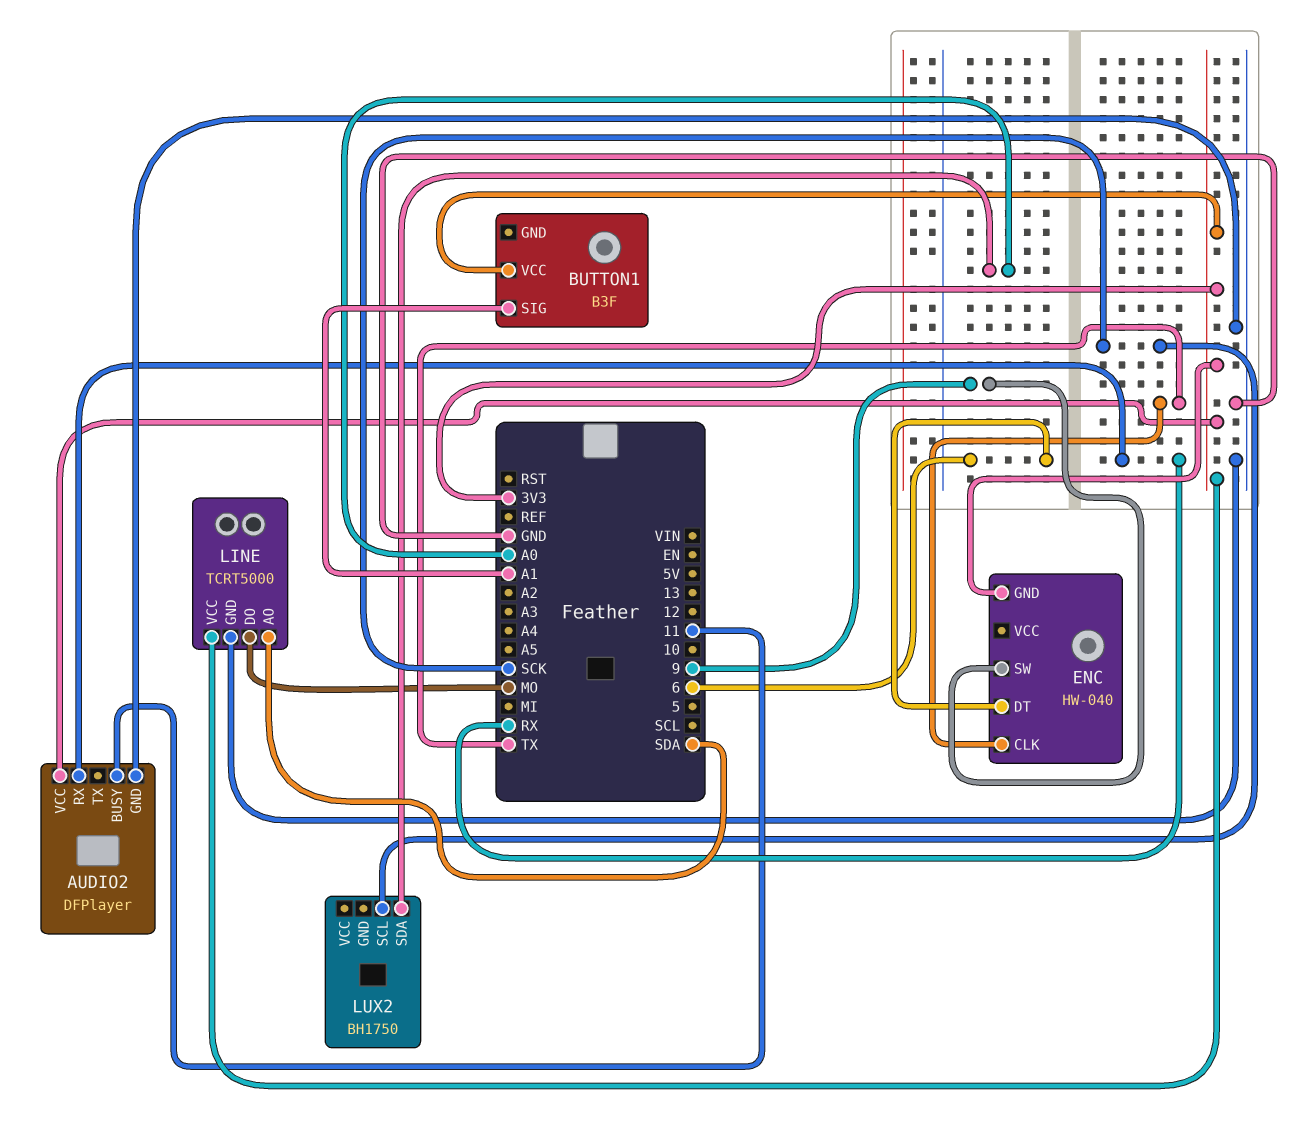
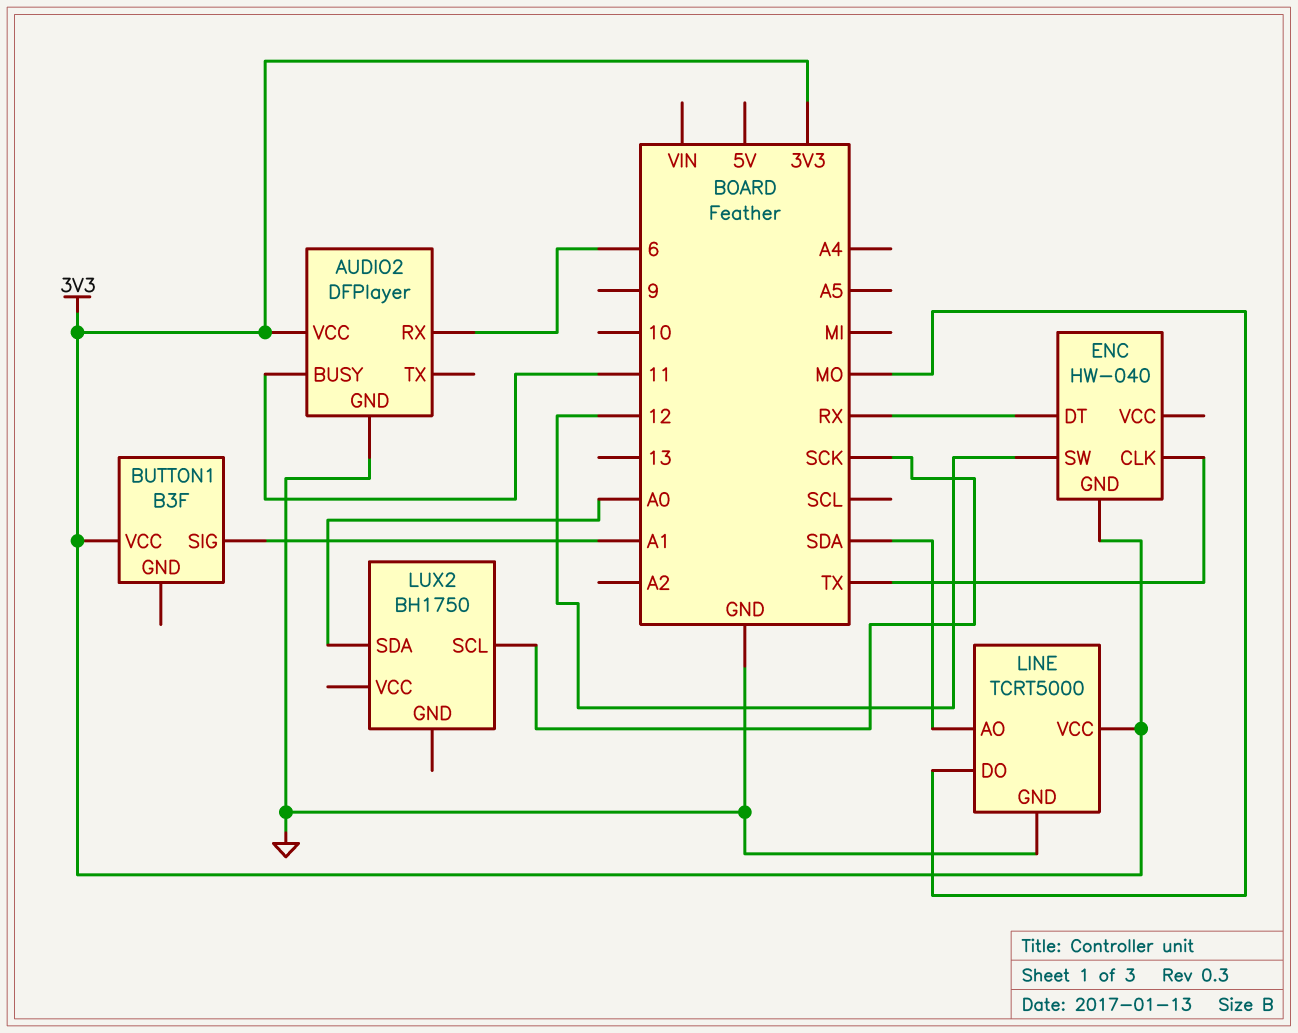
AUDIO2 pin RX: RX -> 6
ENC pin DT: 6 -> RX
ENC pin SW: 9 -> 12

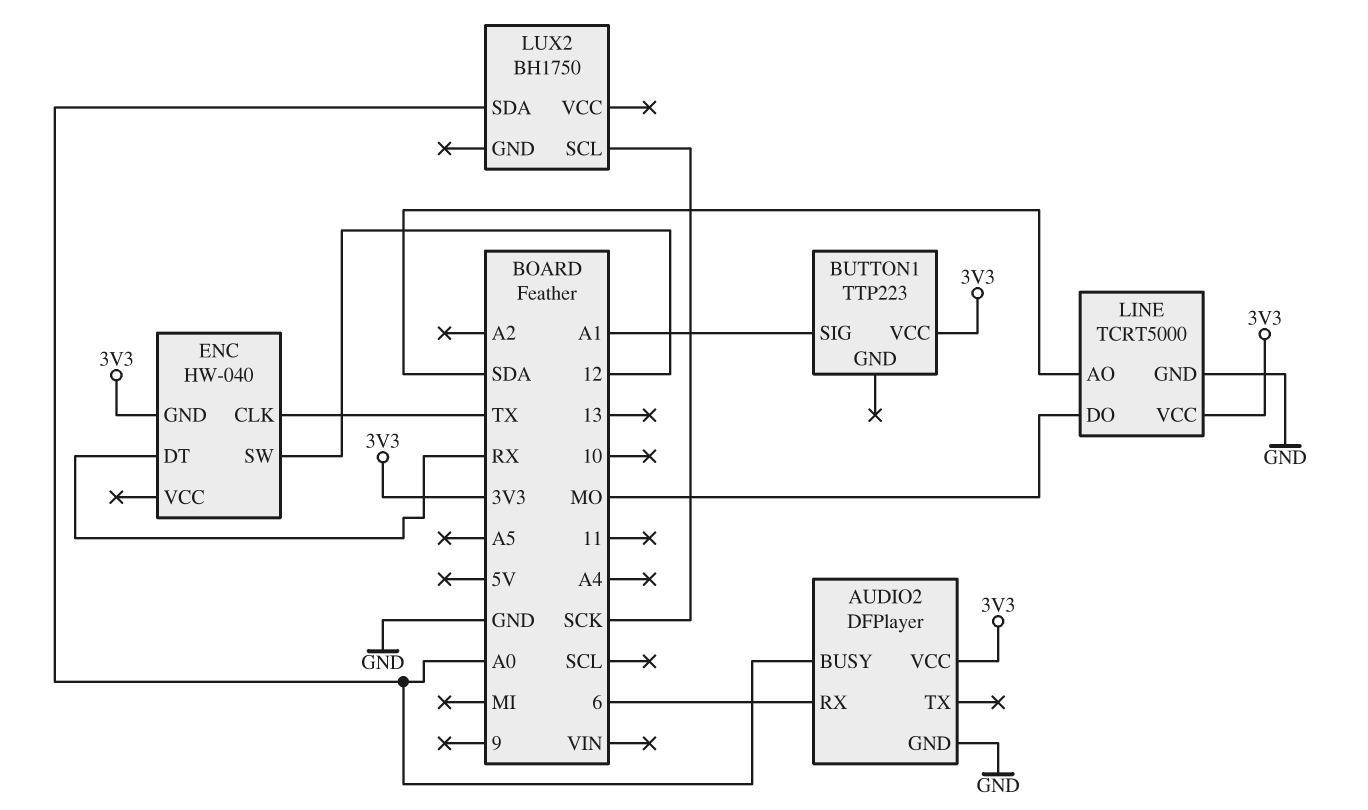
AUDIO2 pin BUSY: 11 -> A0
BUTTON1: B3F -> TTP223

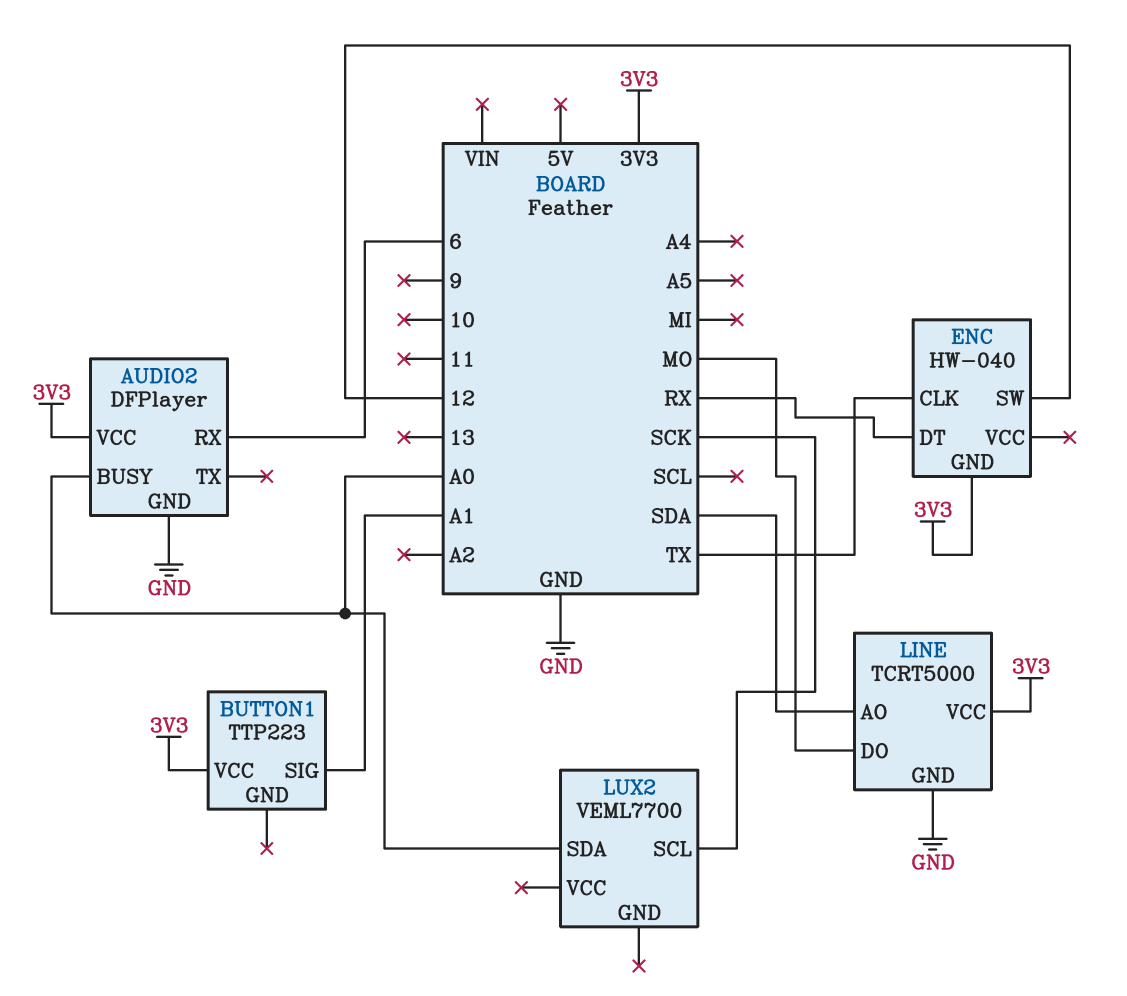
LUX2: BH1750 -> VEML7700

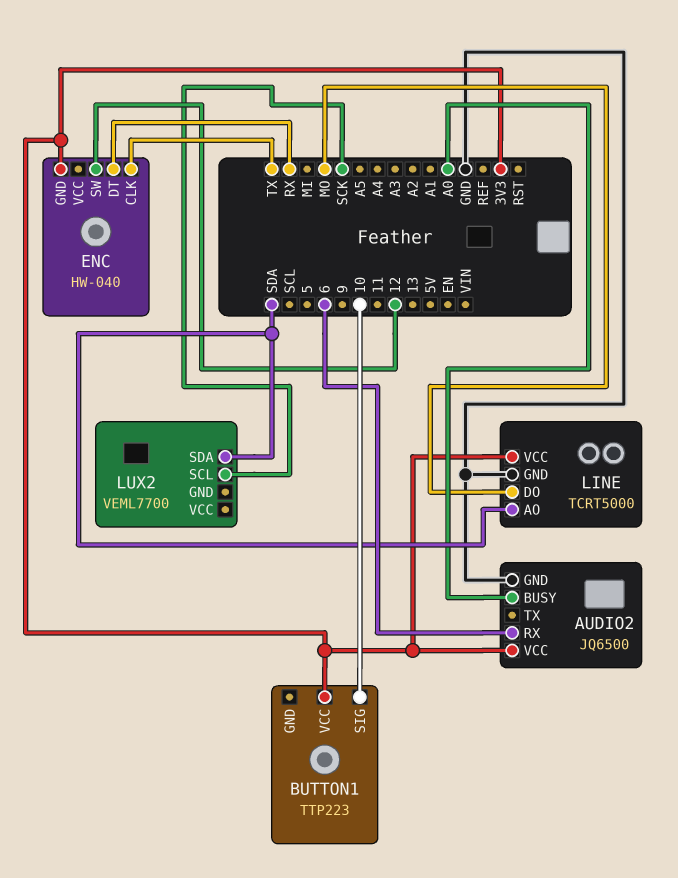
AUDIO2: DFPlayer -> JQ6500
BUTTON1 pin SIG: A1 -> 10
LUX2 pin SDA: A0 -> SDA

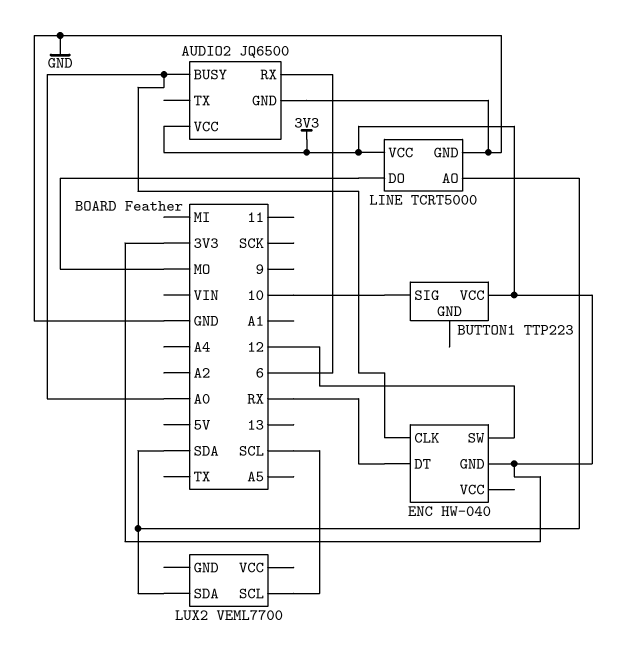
ENC pin CLK: TX -> A0
LUX2 pin SCL: SCK -> SCL

